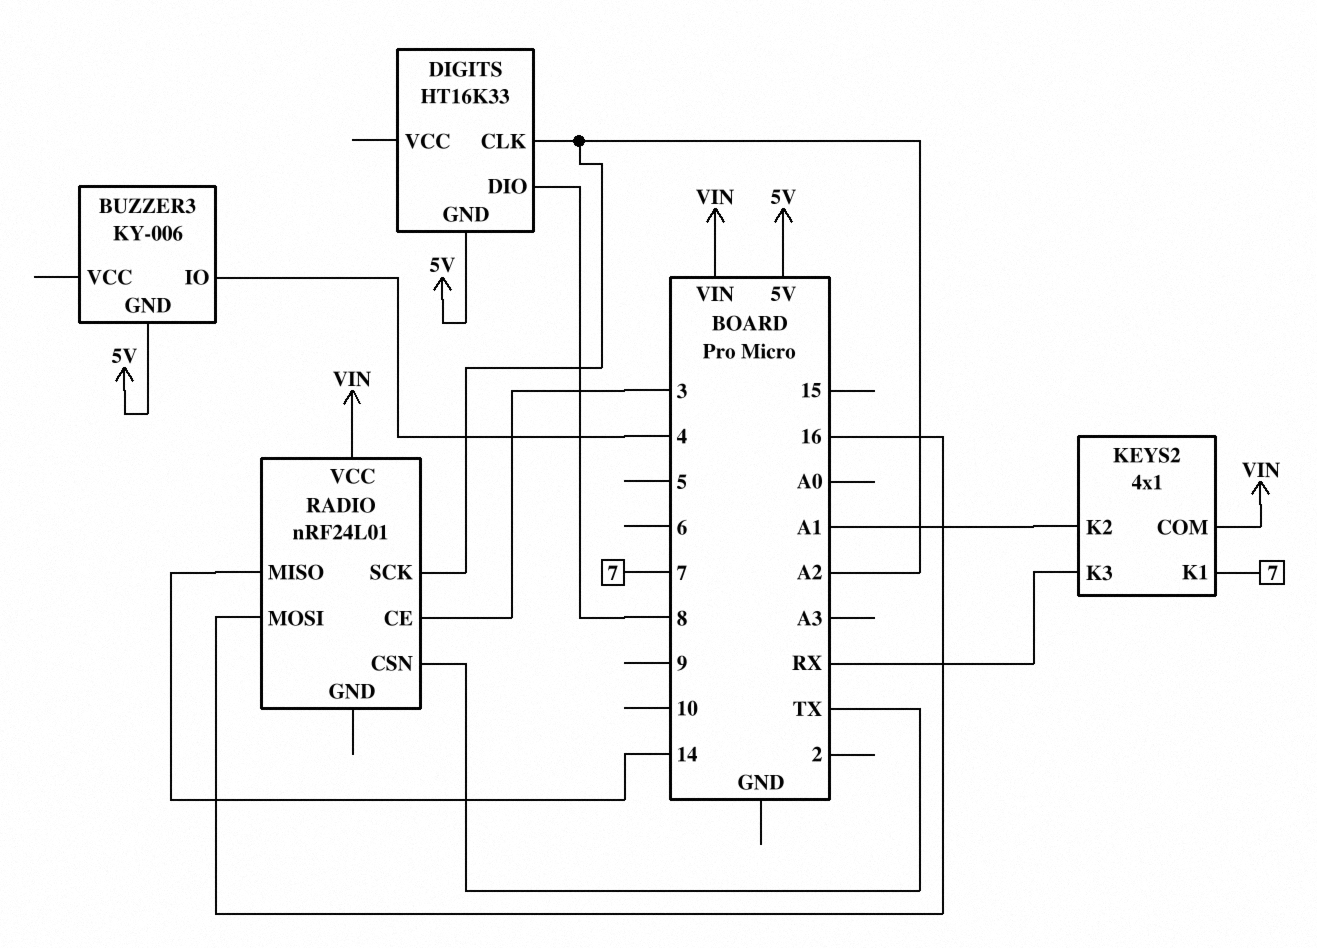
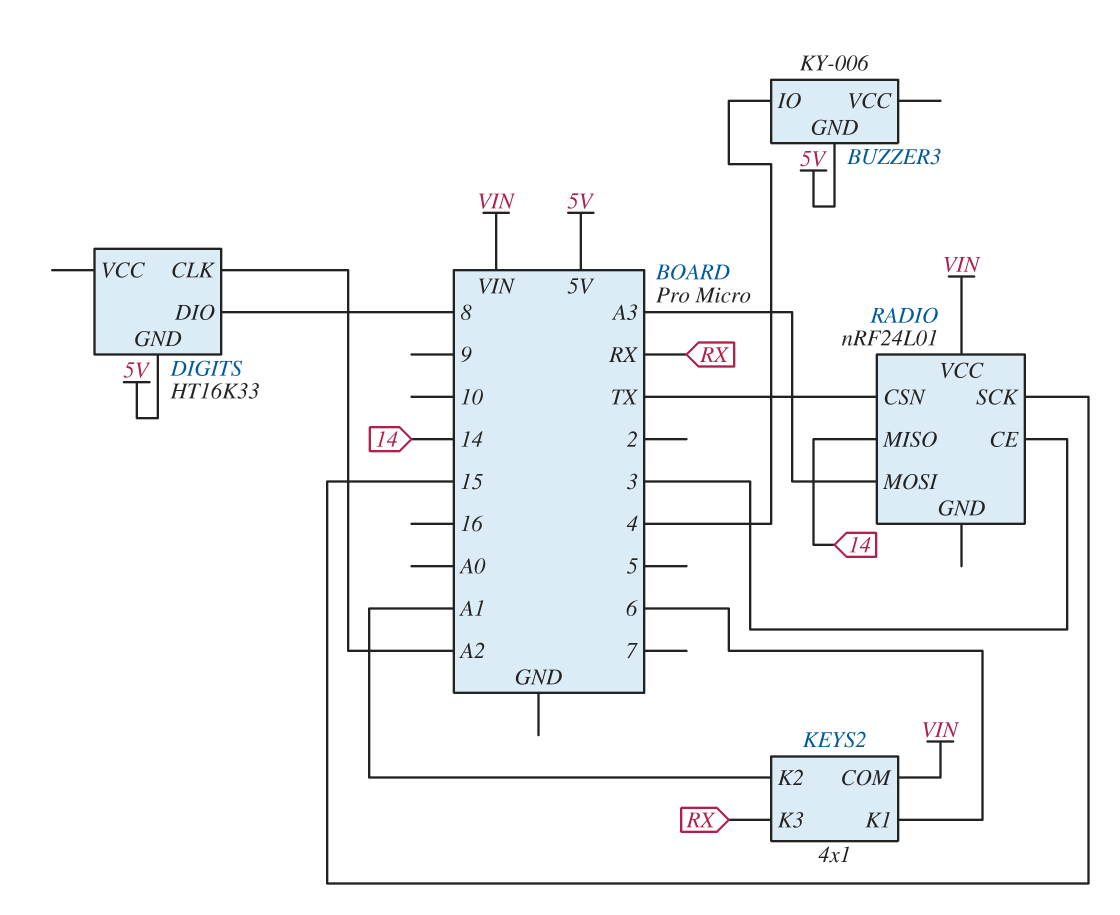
KEYS2 pin K1: 7 -> 6
RADIO pin MOSI: 16 -> A3
RADIO pin SCK: A2 -> 15

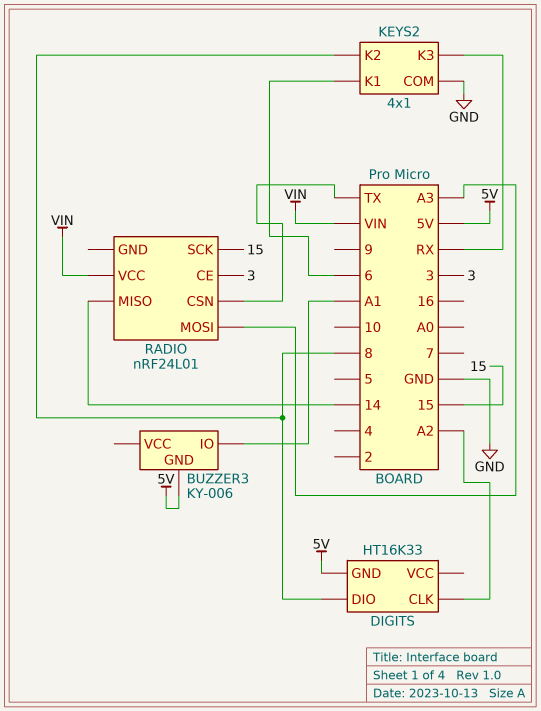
BUZZER3 pin IO: 4 -> A1
KEYS2 pin COM: VIN -> GND
KEYS2 pin K2: A1 -> 8

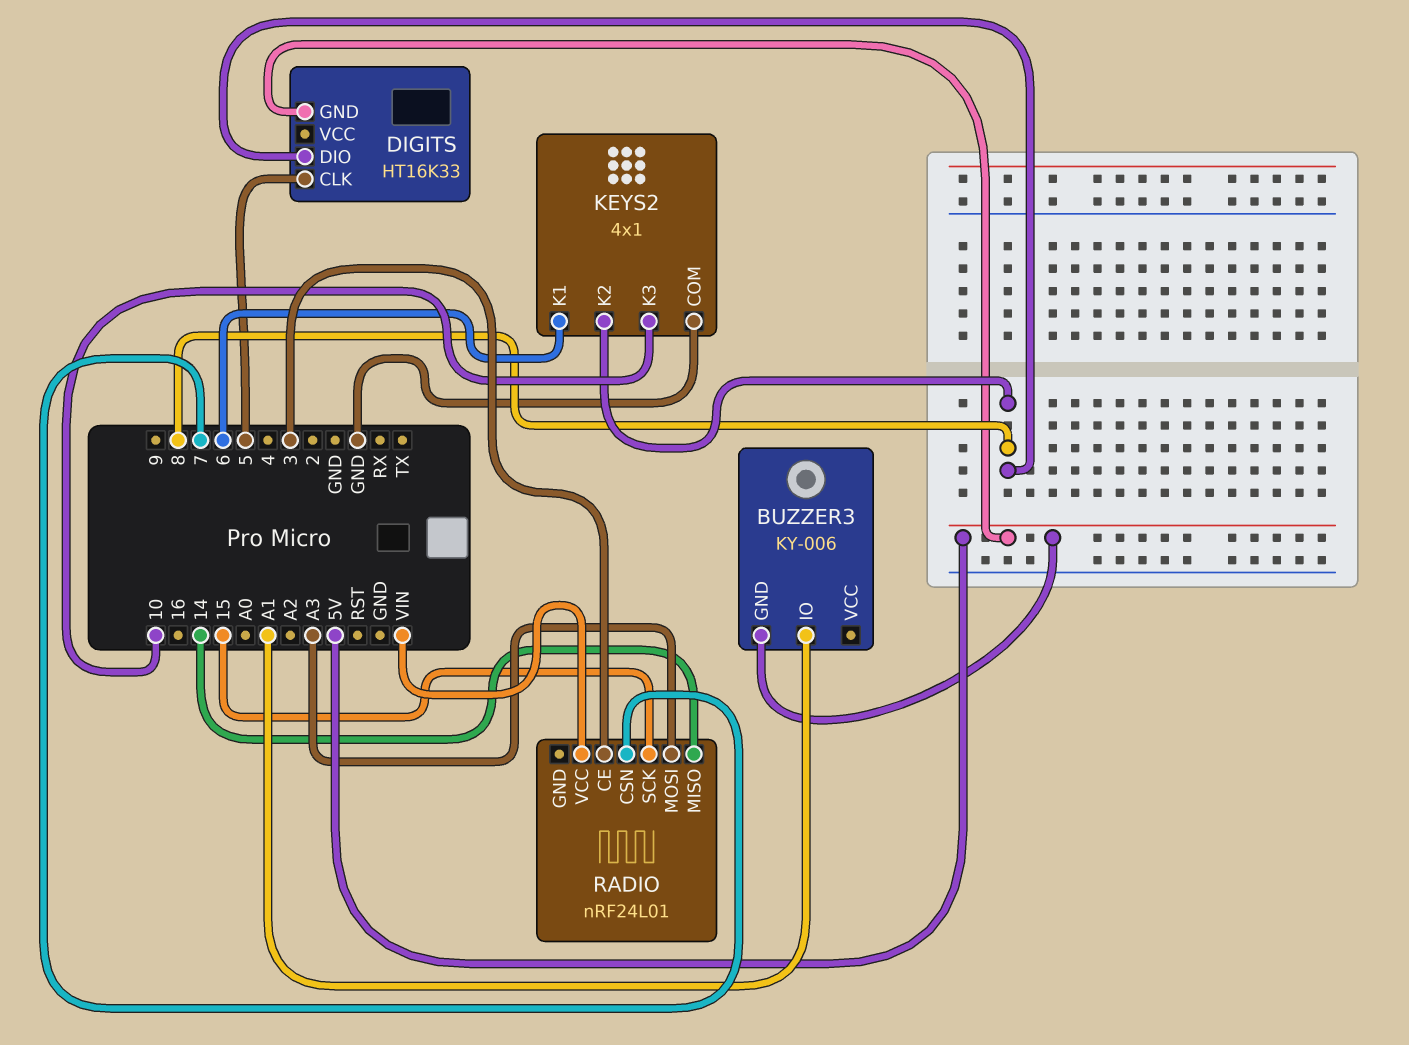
DIGITS pin CLK: A2 -> 5
KEYS2 pin K3: RX -> 10
RADIO pin CSN: TX -> 7

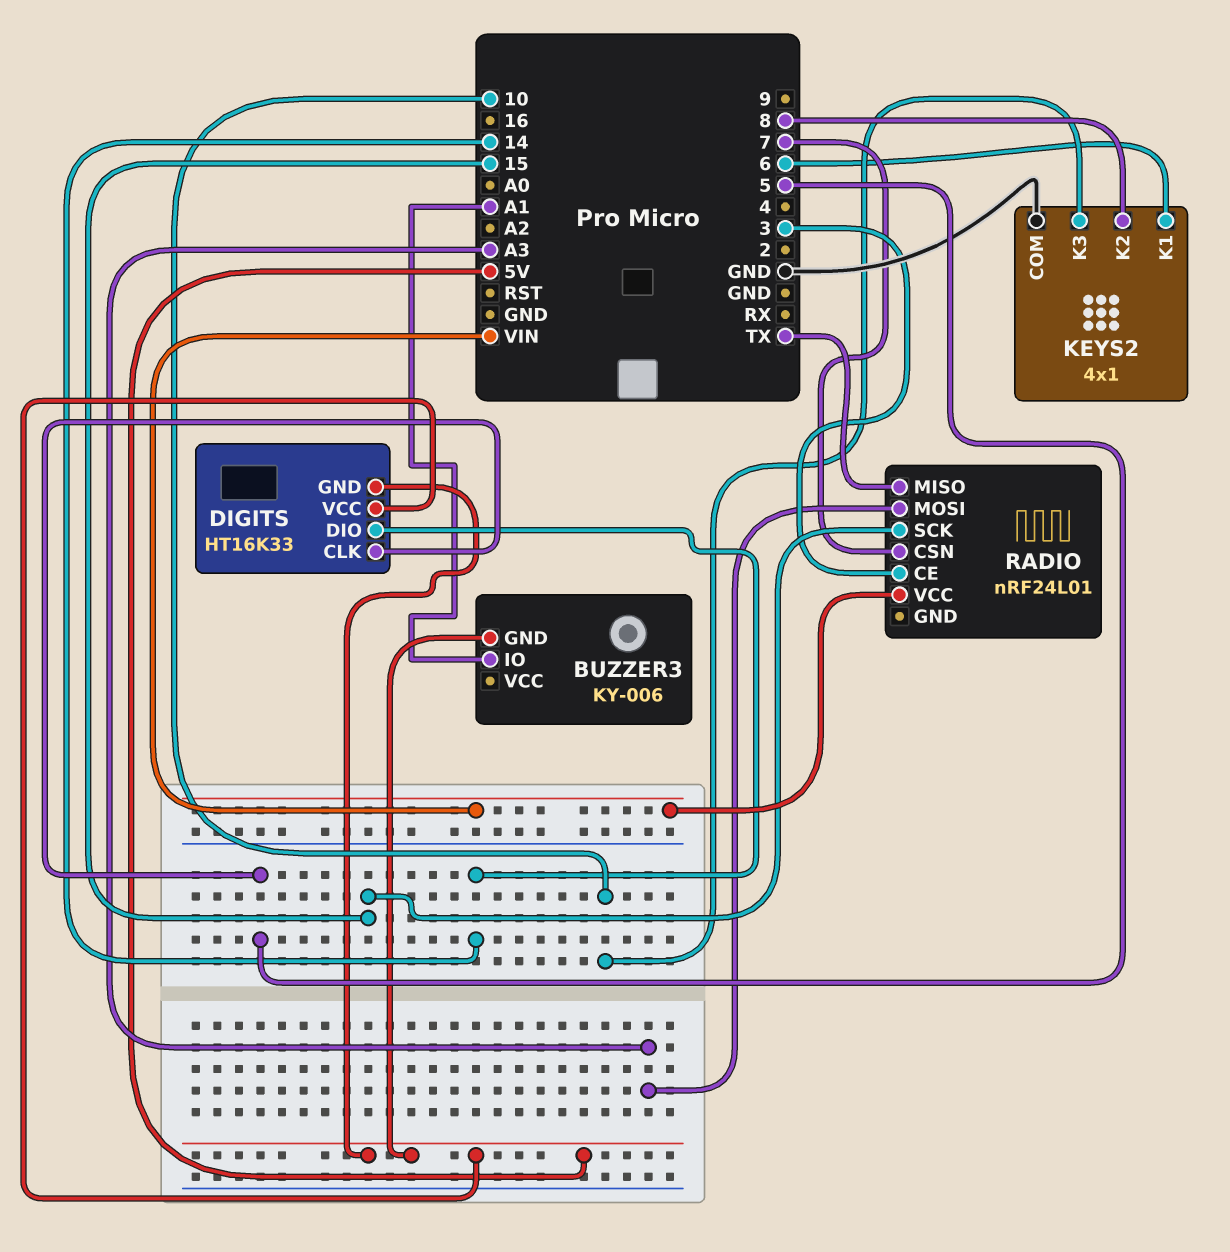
DIGITS pin DIO: 8 -> 14
DIGITS pin VCC: none -> 5V
RADIO pin MISO: 14 -> TX

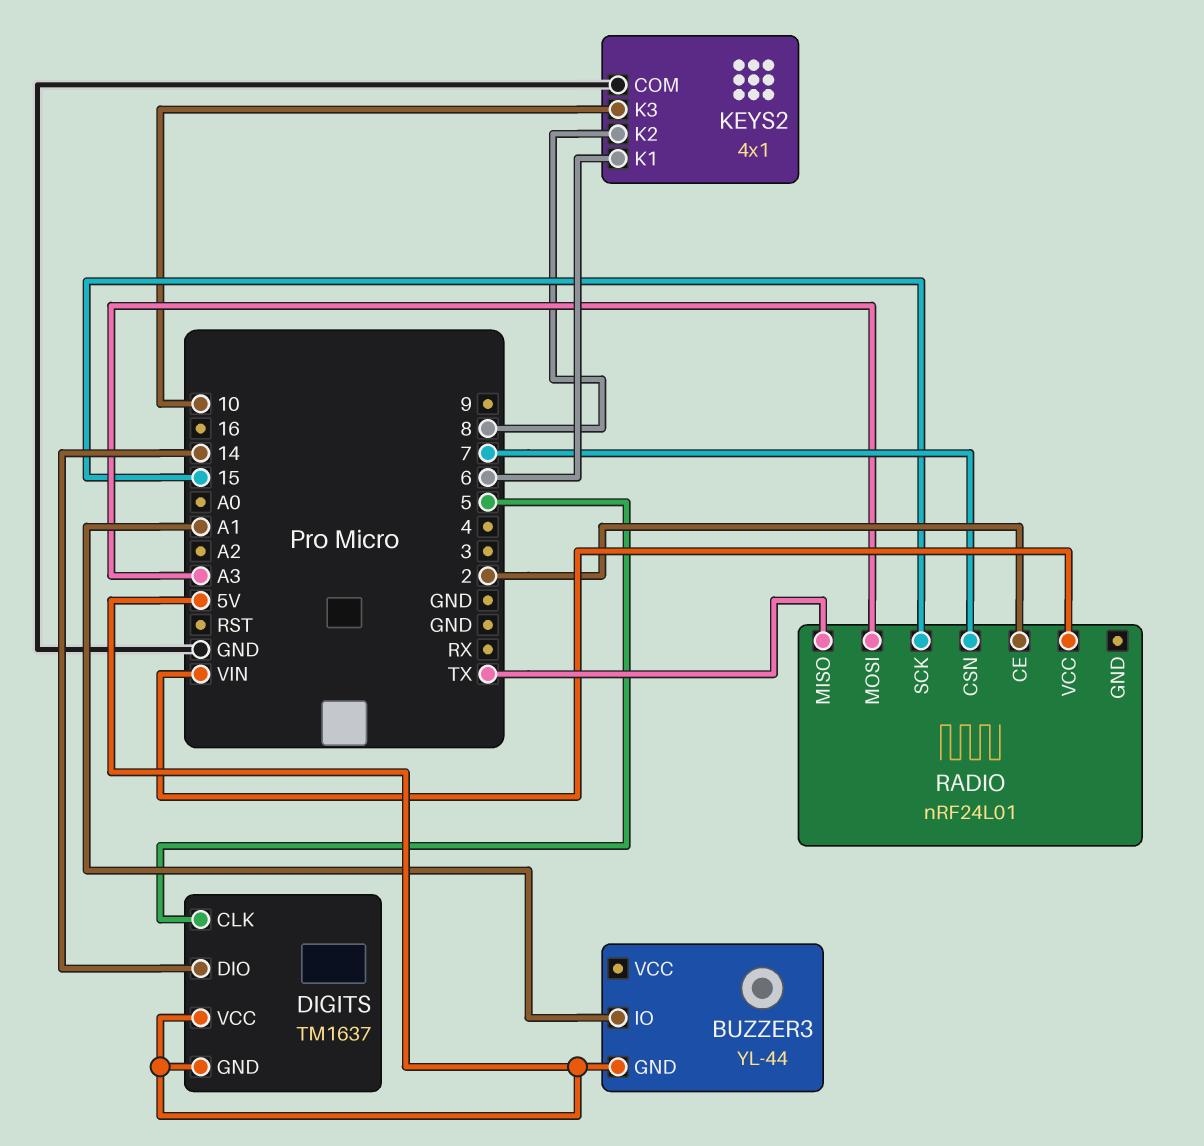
BUZZER3: KY-006 -> YL-44
DIGITS: HT16K33 -> TM1637
RADIO pin CE: 3 -> 2

